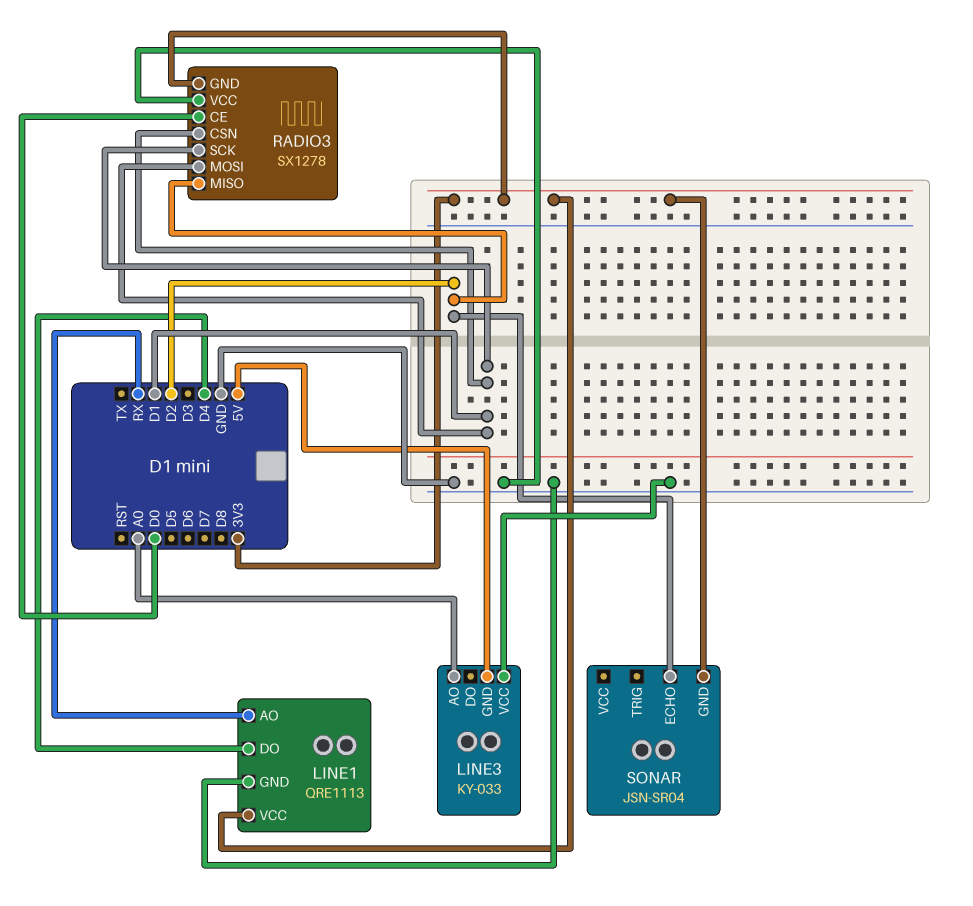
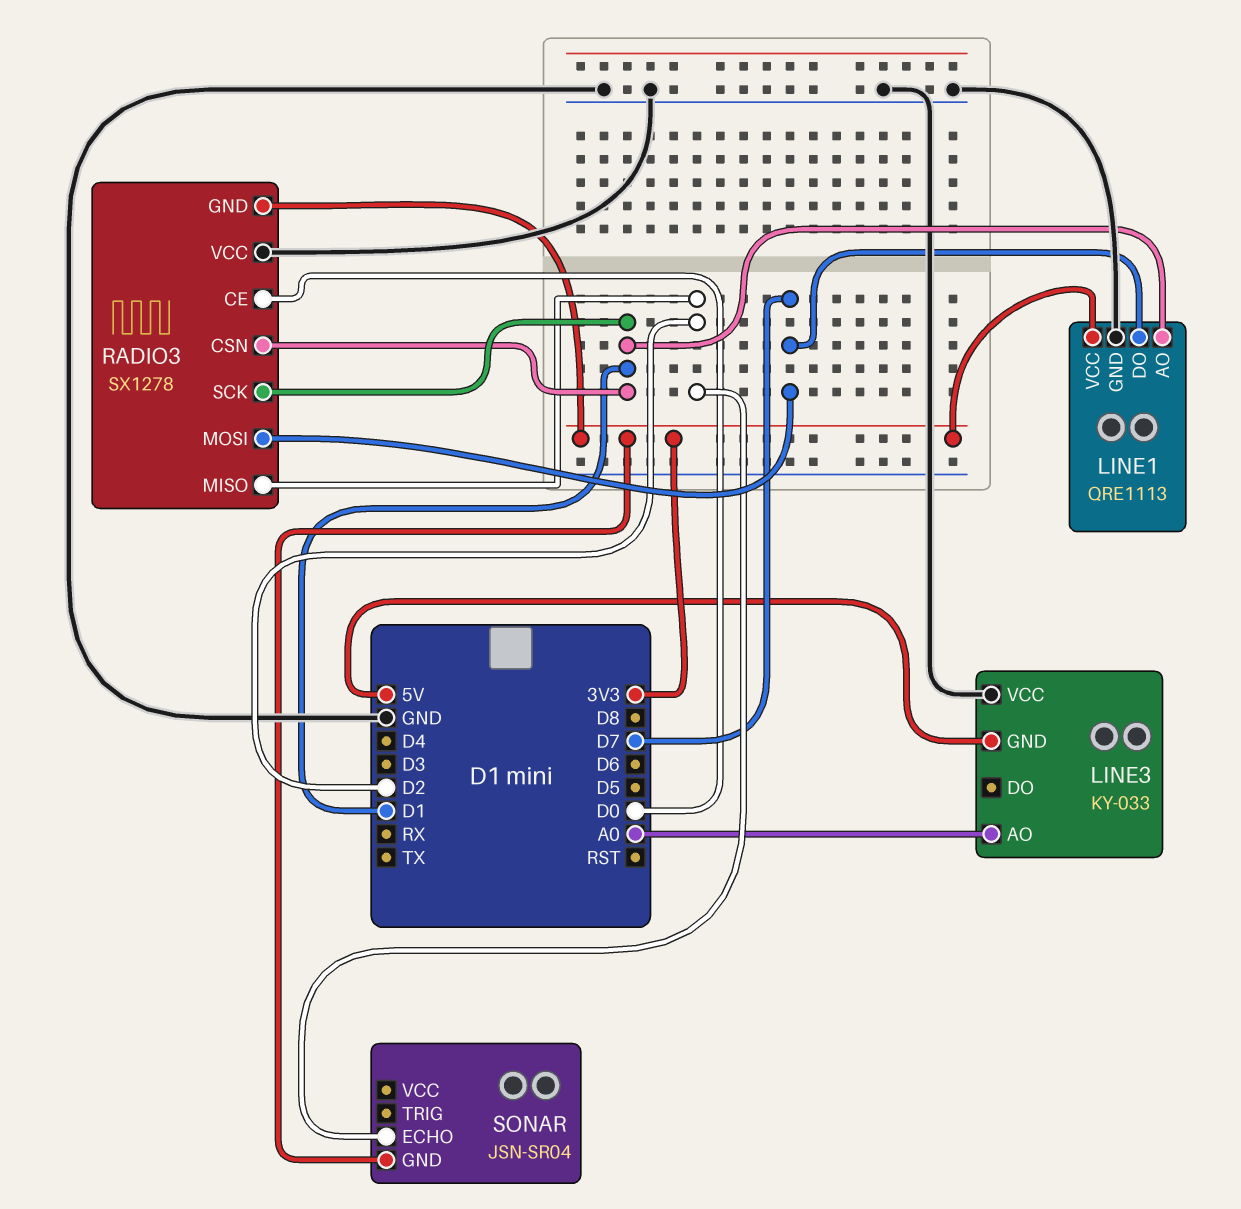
LINE1 pin AO: RX -> D1
LINE1 pin DO: D4 -> D7
RADIO3 pin MOSI: D1 -> D7

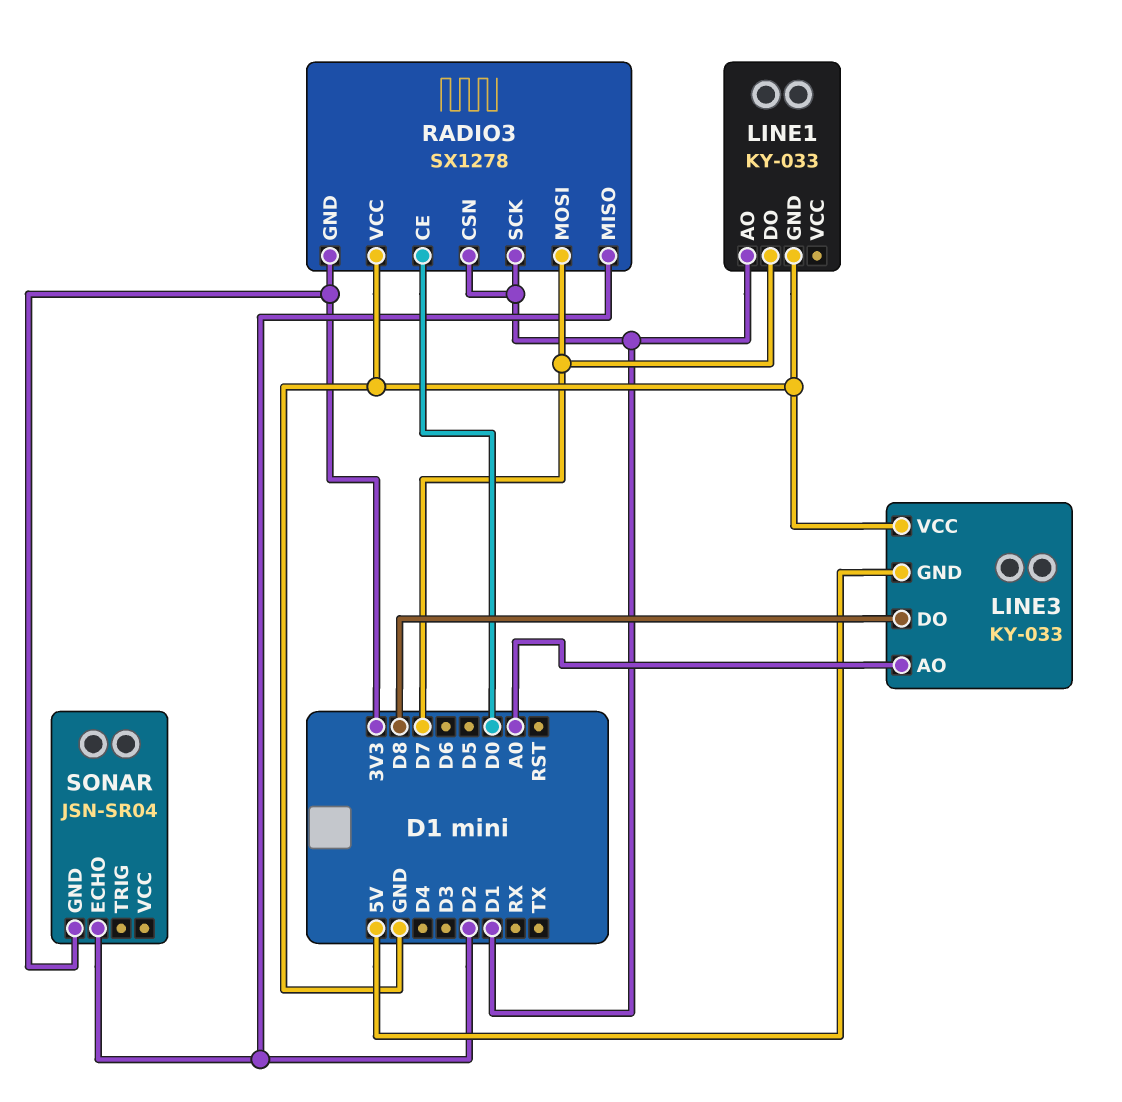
LINE1: QRE1113 -> KY-033
LINE1 pin VCC: 3V3 -> none
LINE3 pin DO: none -> D8

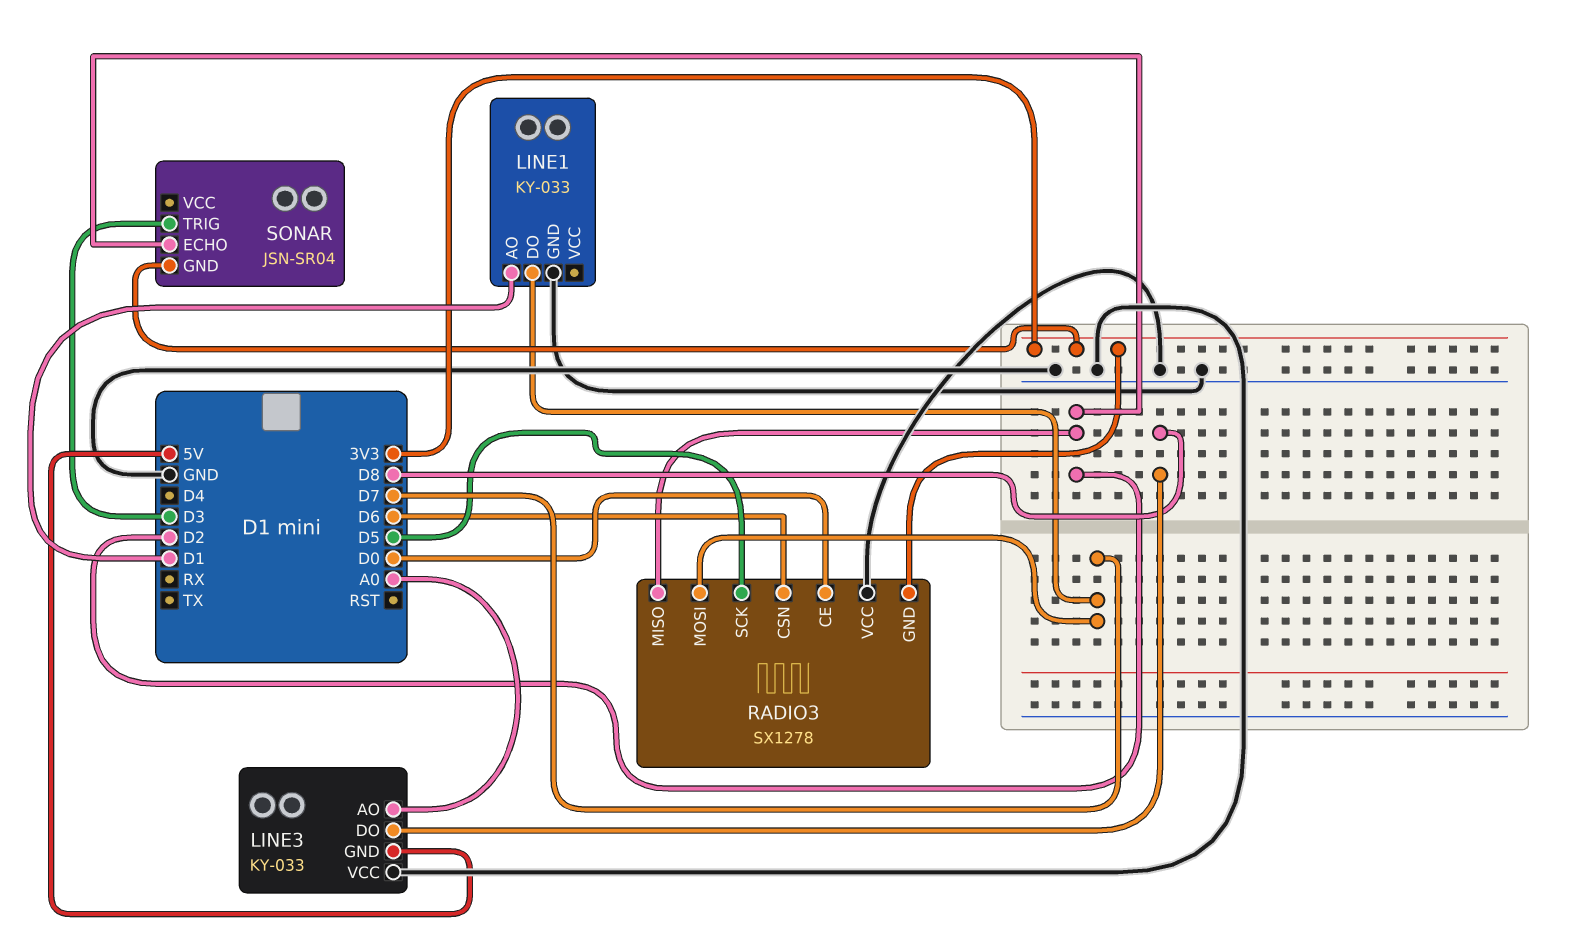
RADIO3 pin CSN: D1 -> D6
RADIO3 pin SCK: D1 -> D5
SONAR pin TRIG: none -> D3

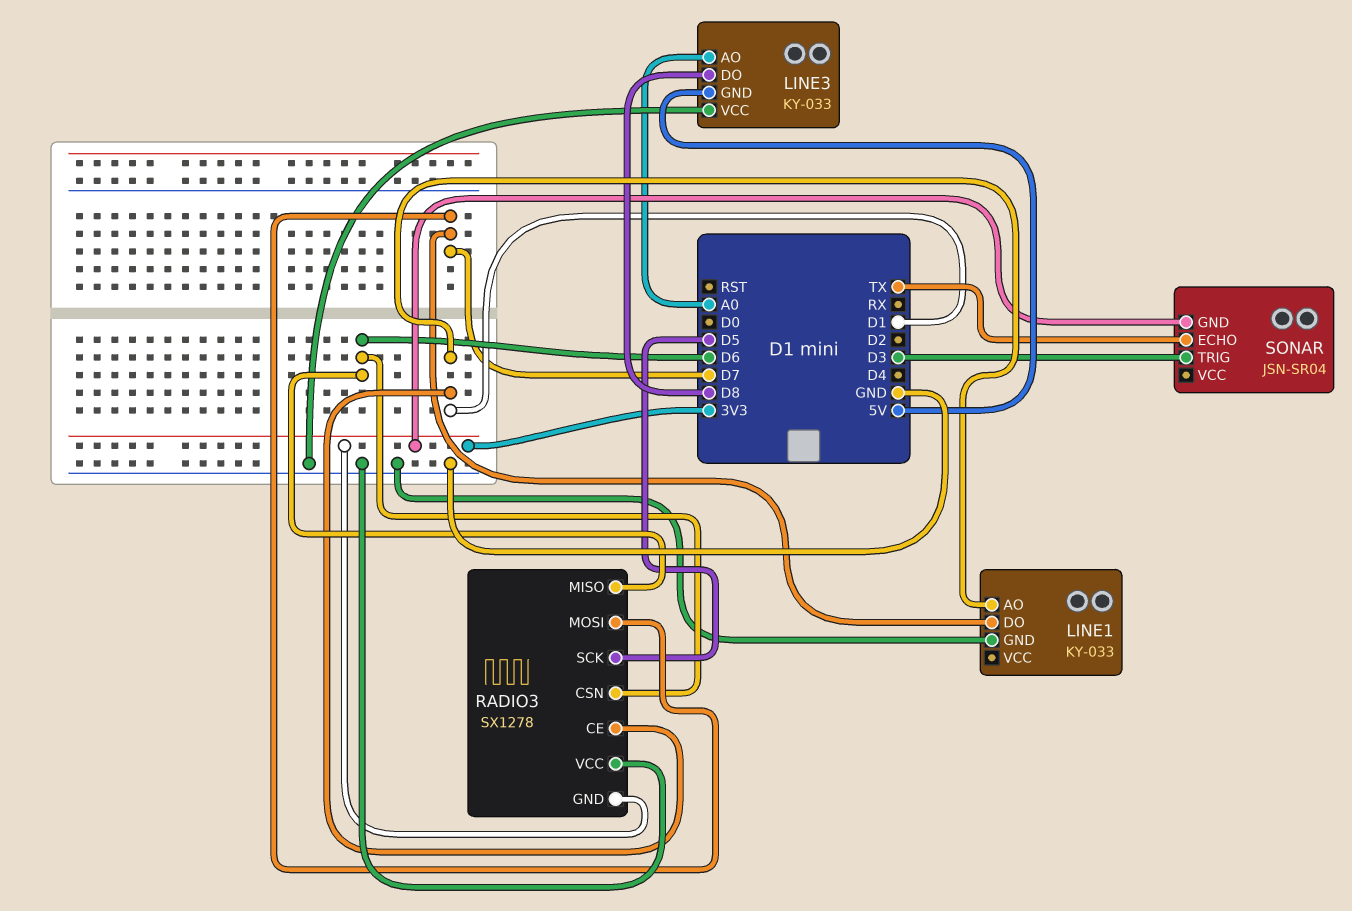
RADIO3 pin CE: D0 -> D1
RADIO3 pin MISO: D2 -> D6
SONAR pin ECHO: D2 -> TX

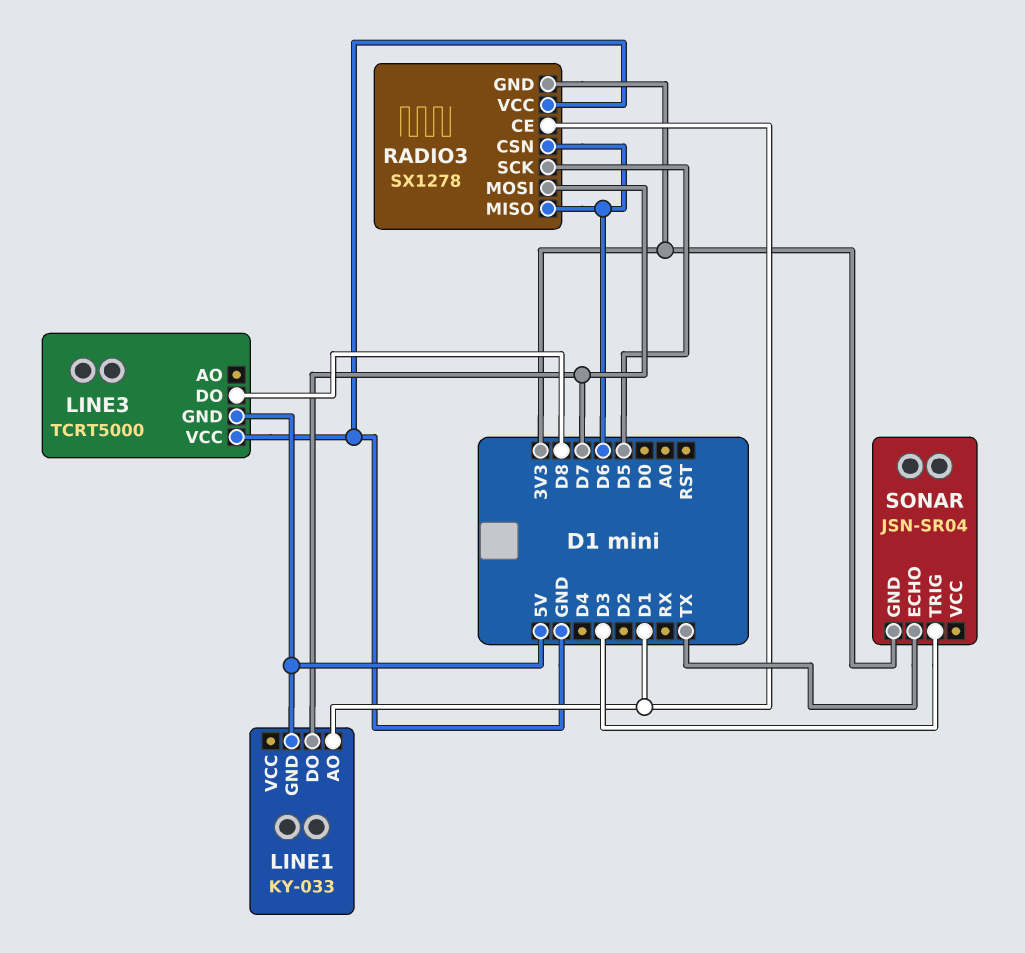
LINE1 pin GND: GND -> 5V
LINE3: KY-033 -> TCRT5000
LINE3 pin AO: A0 -> none

